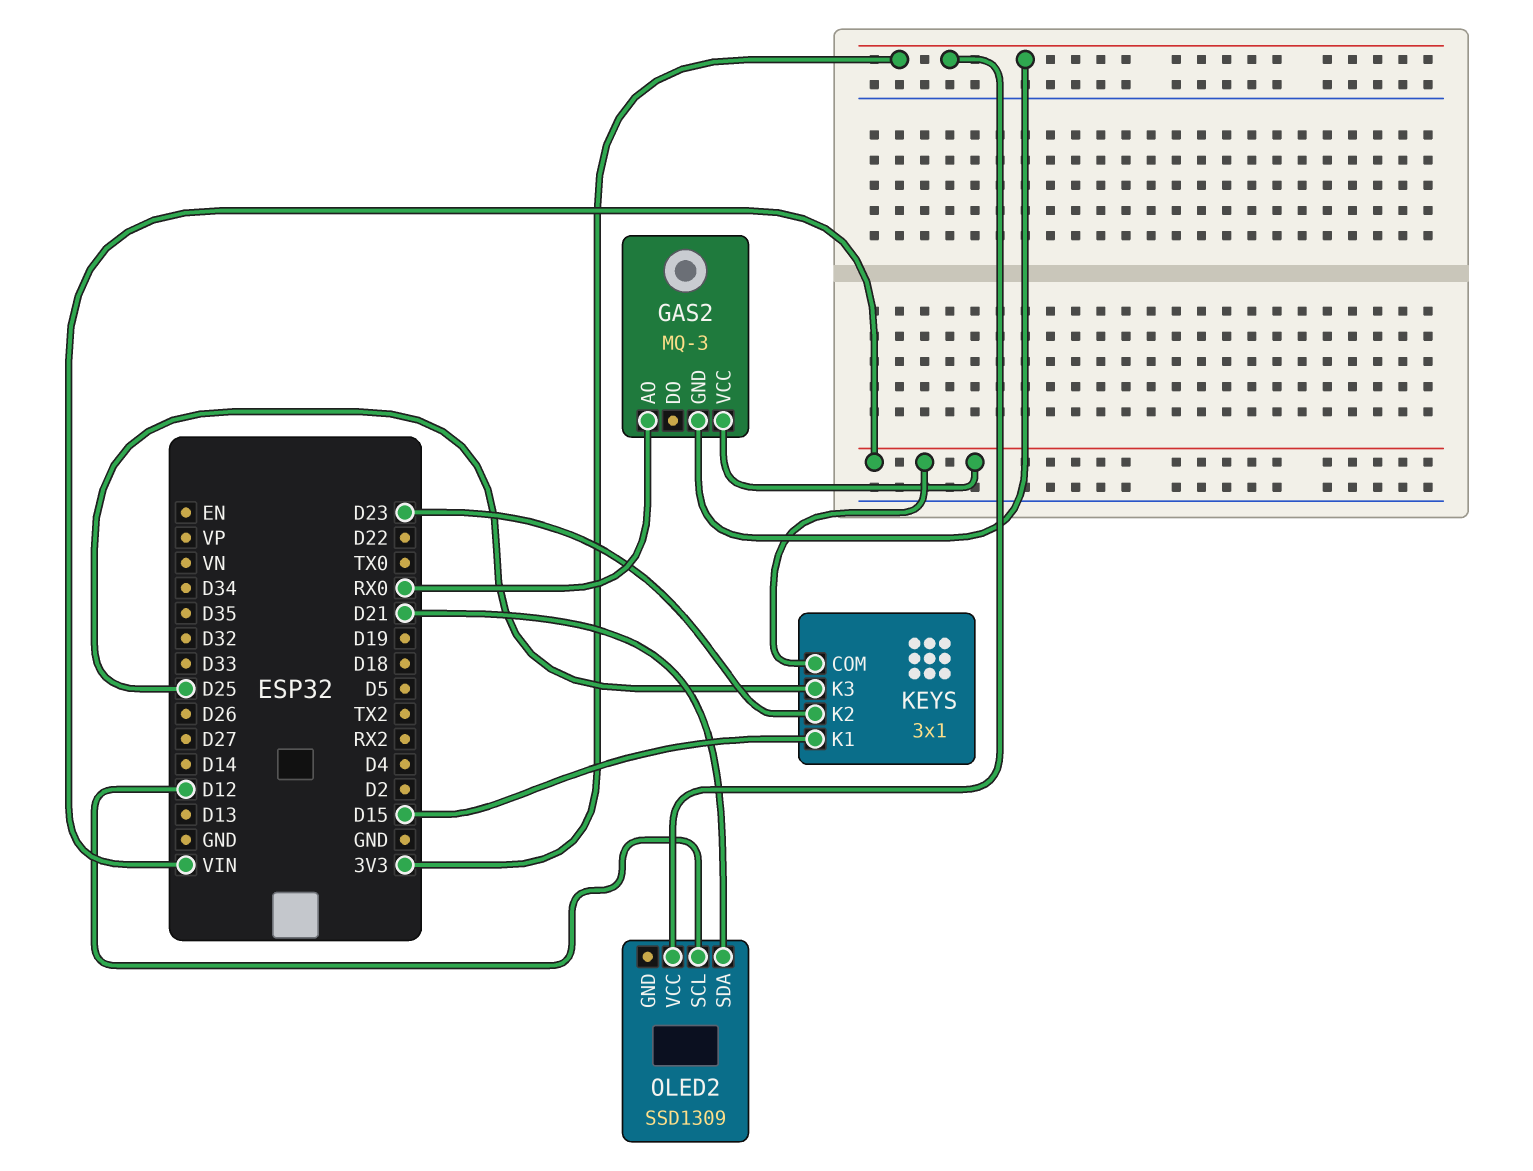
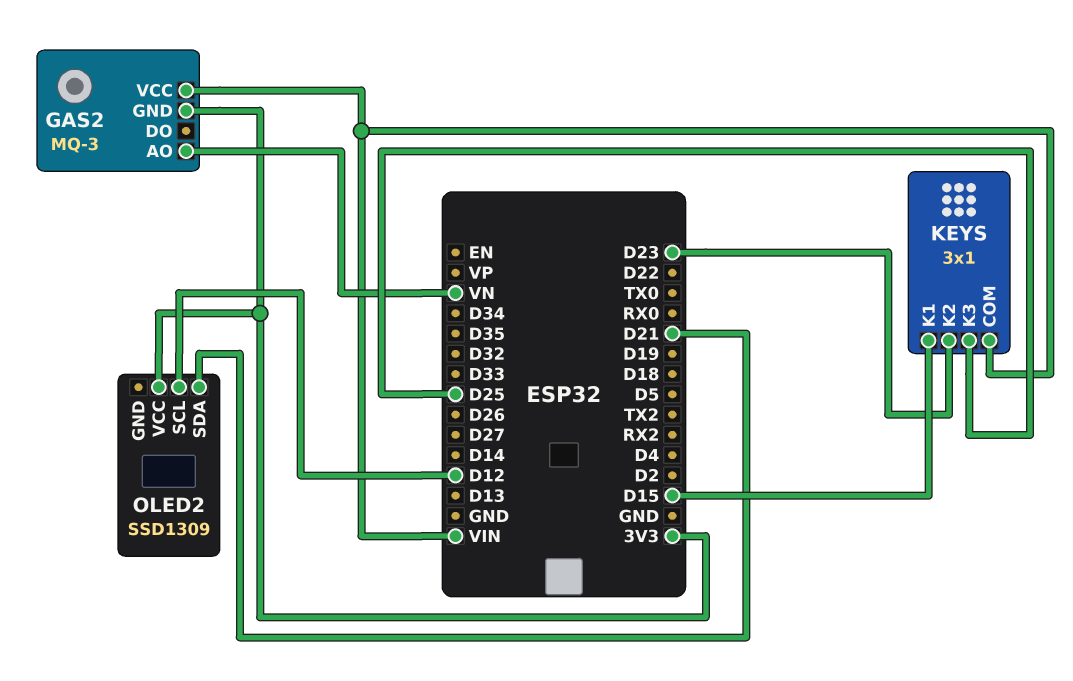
GAS2 pin AO: RX0 -> VN

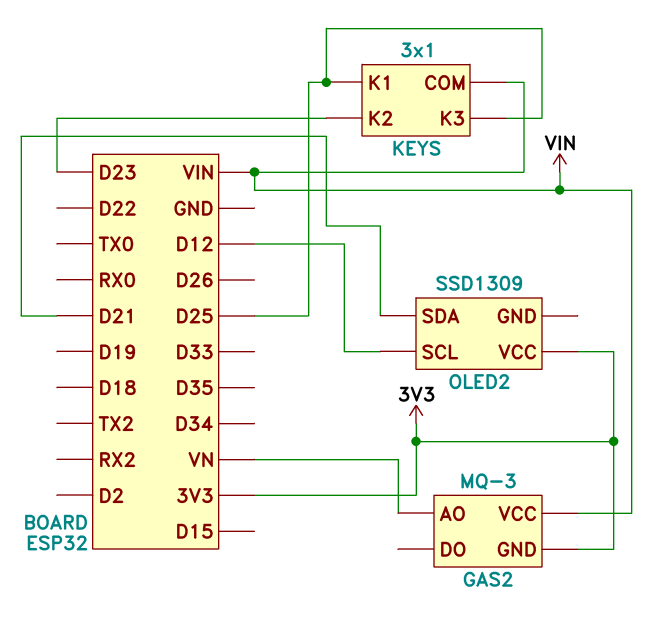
KEYS pin K1: D15 -> D25

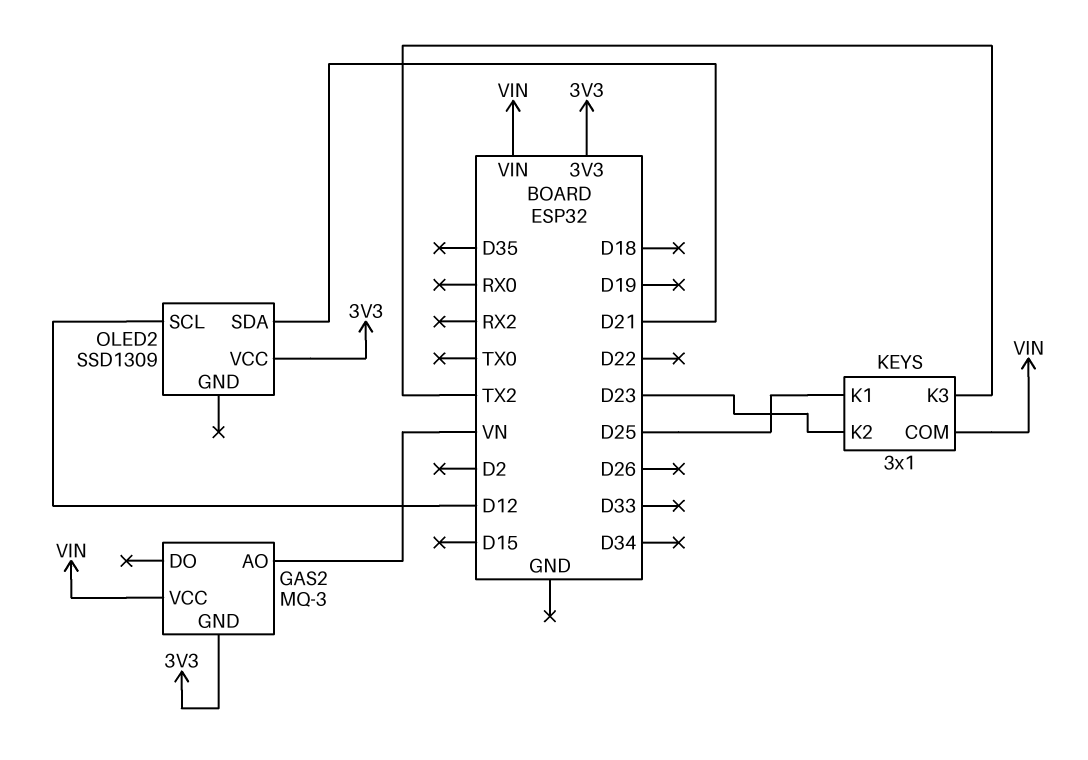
KEYS pin K3: D25 -> TX2

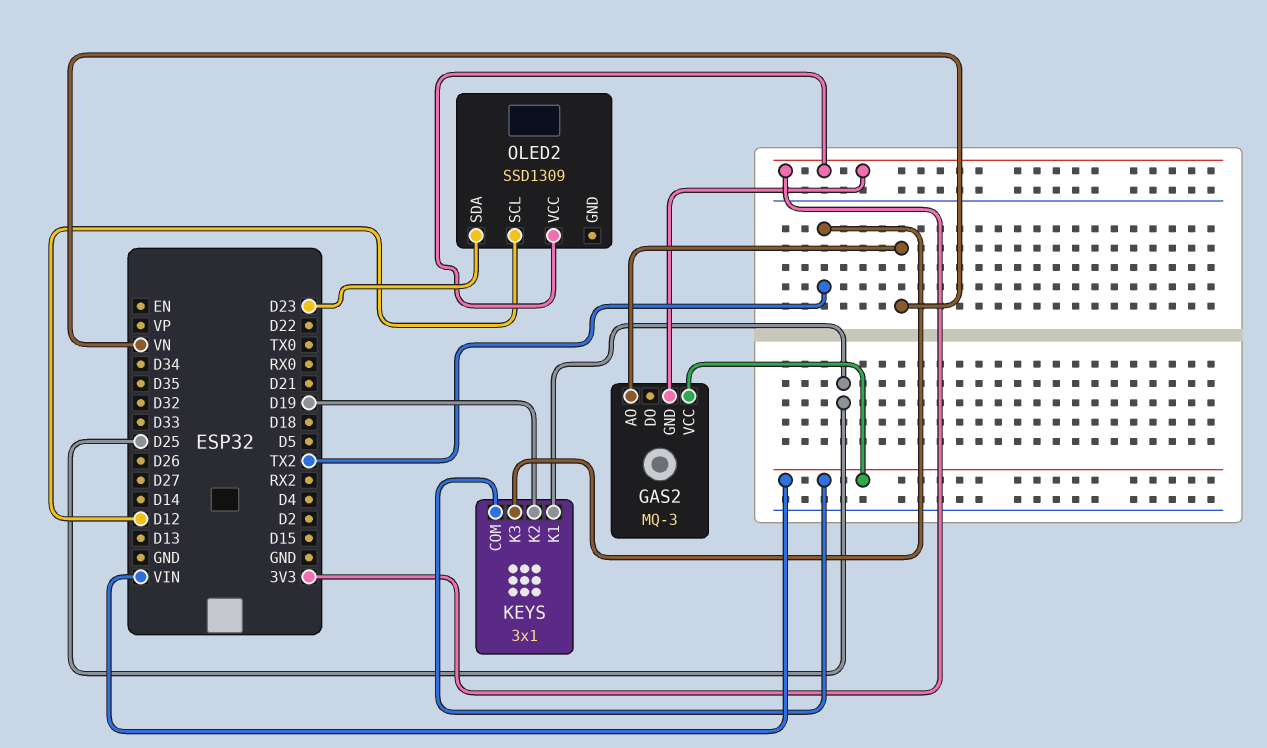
KEYS pin K2: D23 -> D19
OLED2 pin SDA: D21 -> D23

